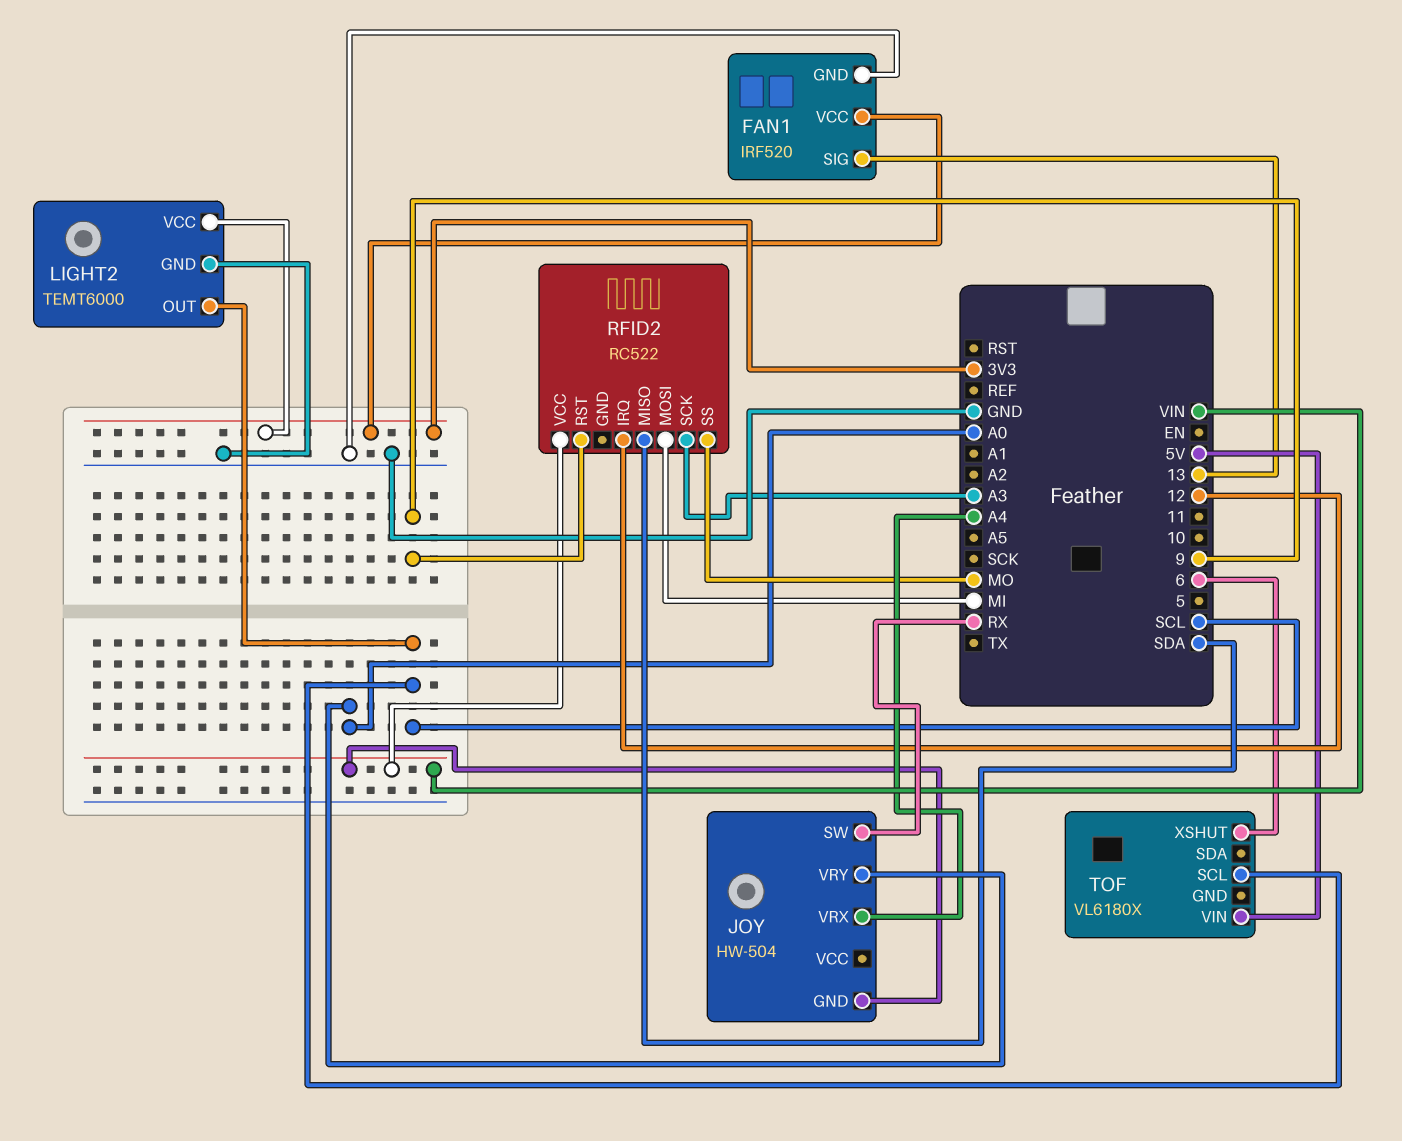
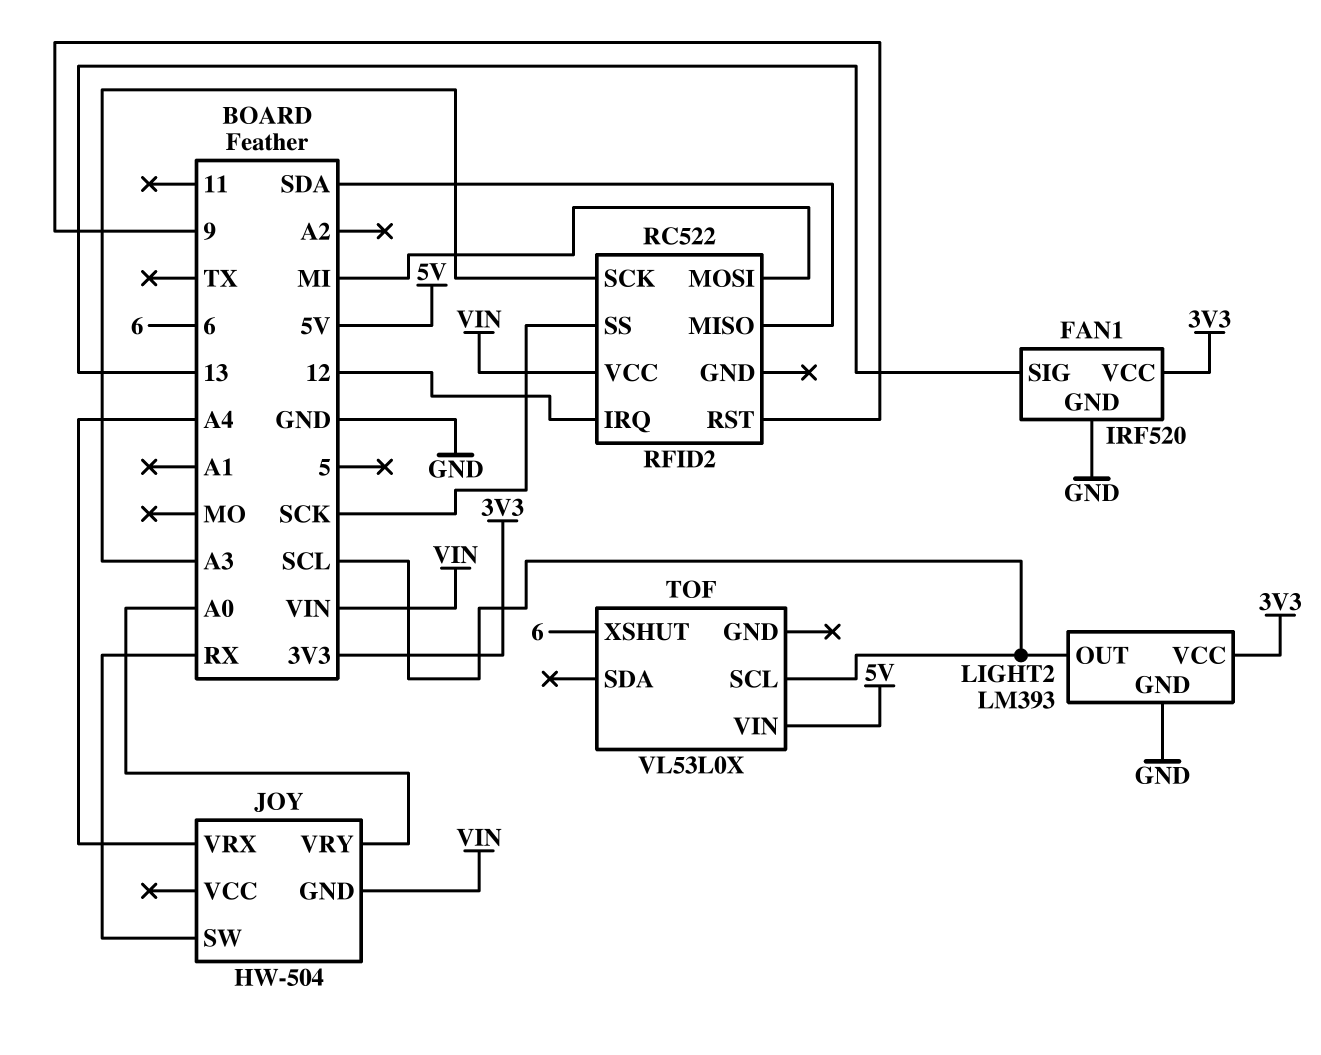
LIGHT2: TEMT6000 -> LM393
RFID2 pin SS: MO -> SCK
TOF: VL6180X -> VL53L0X

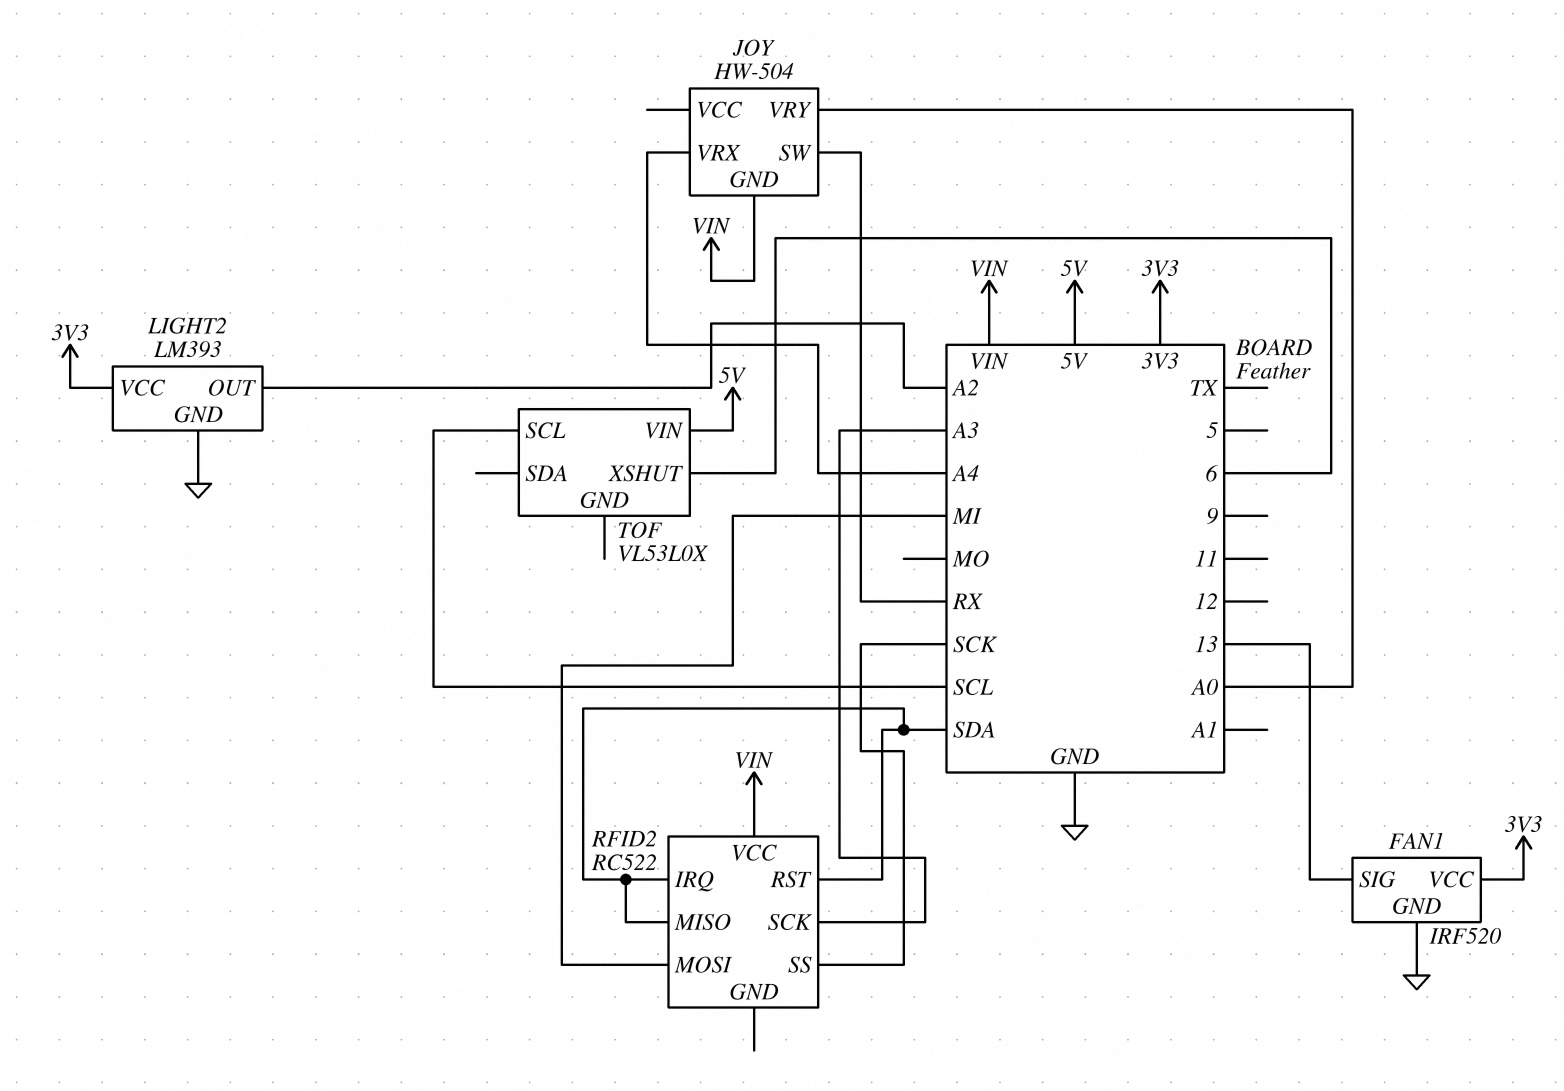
LIGHT2 pin OUT: SCL -> A2
RFID2 pin IRQ: 12 -> SDA
RFID2 pin RST: 9 -> SDA

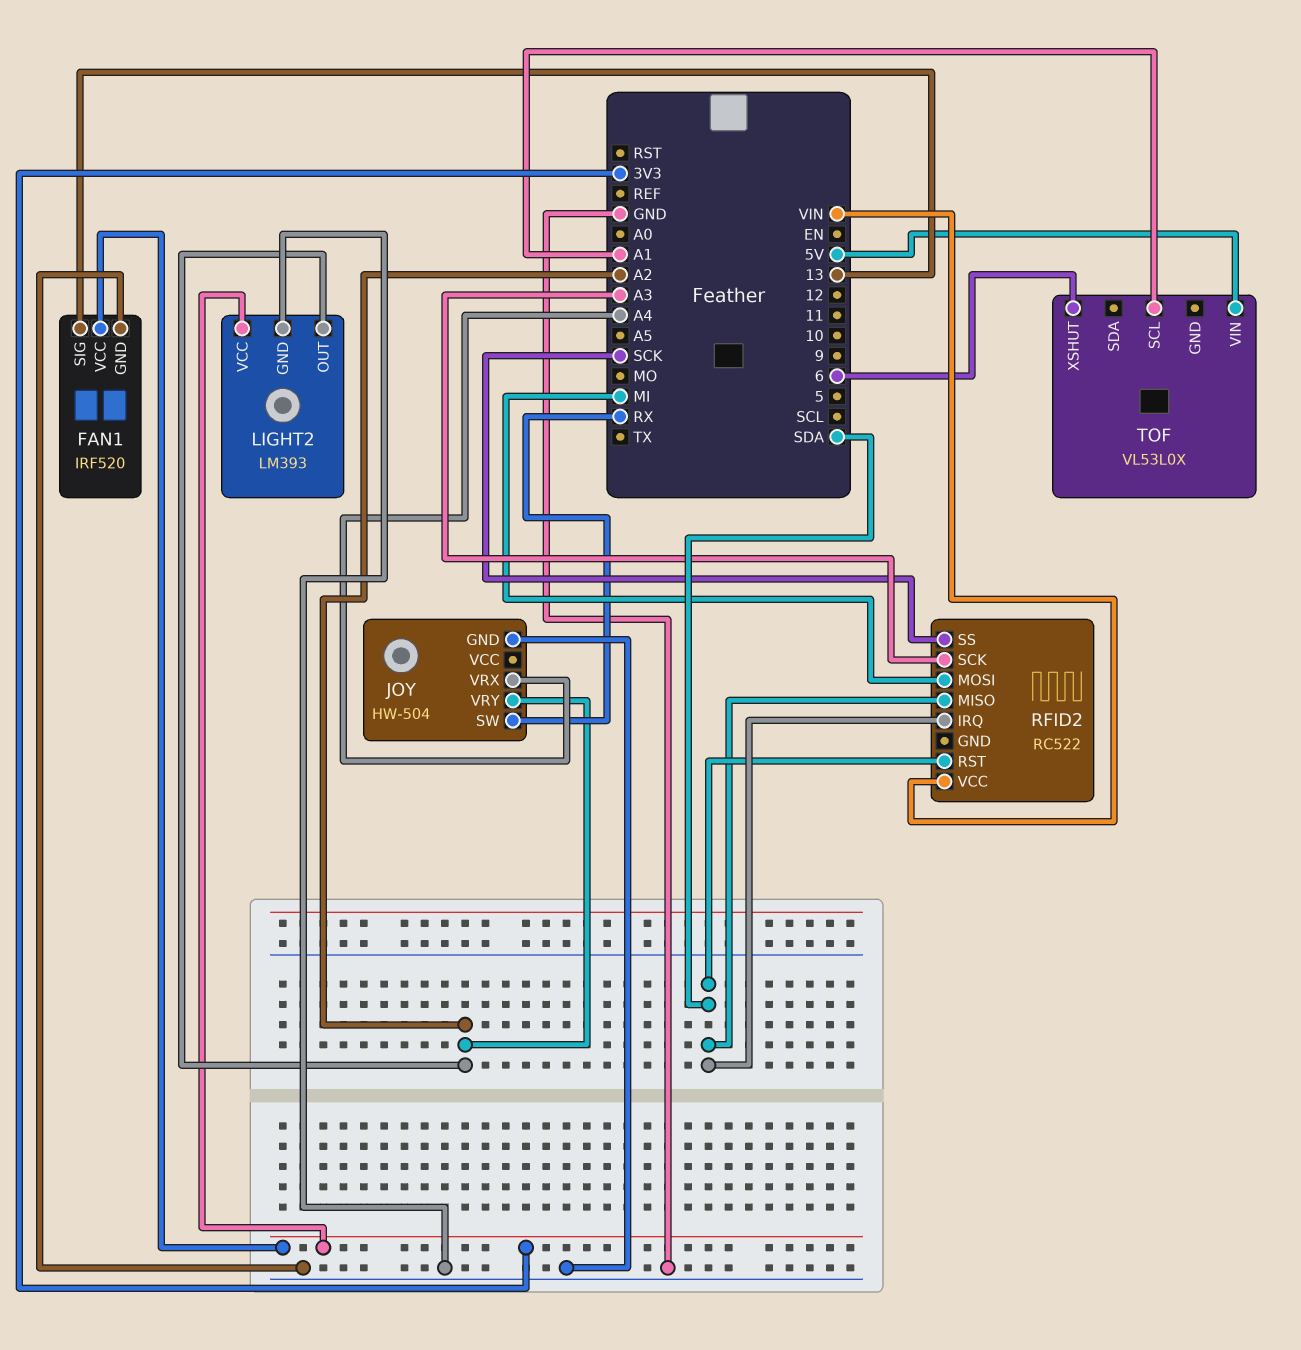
JOY pin GND: VIN -> GND
JOY pin VRY: A0 -> A2
TOF pin SCL: SCL -> A1

